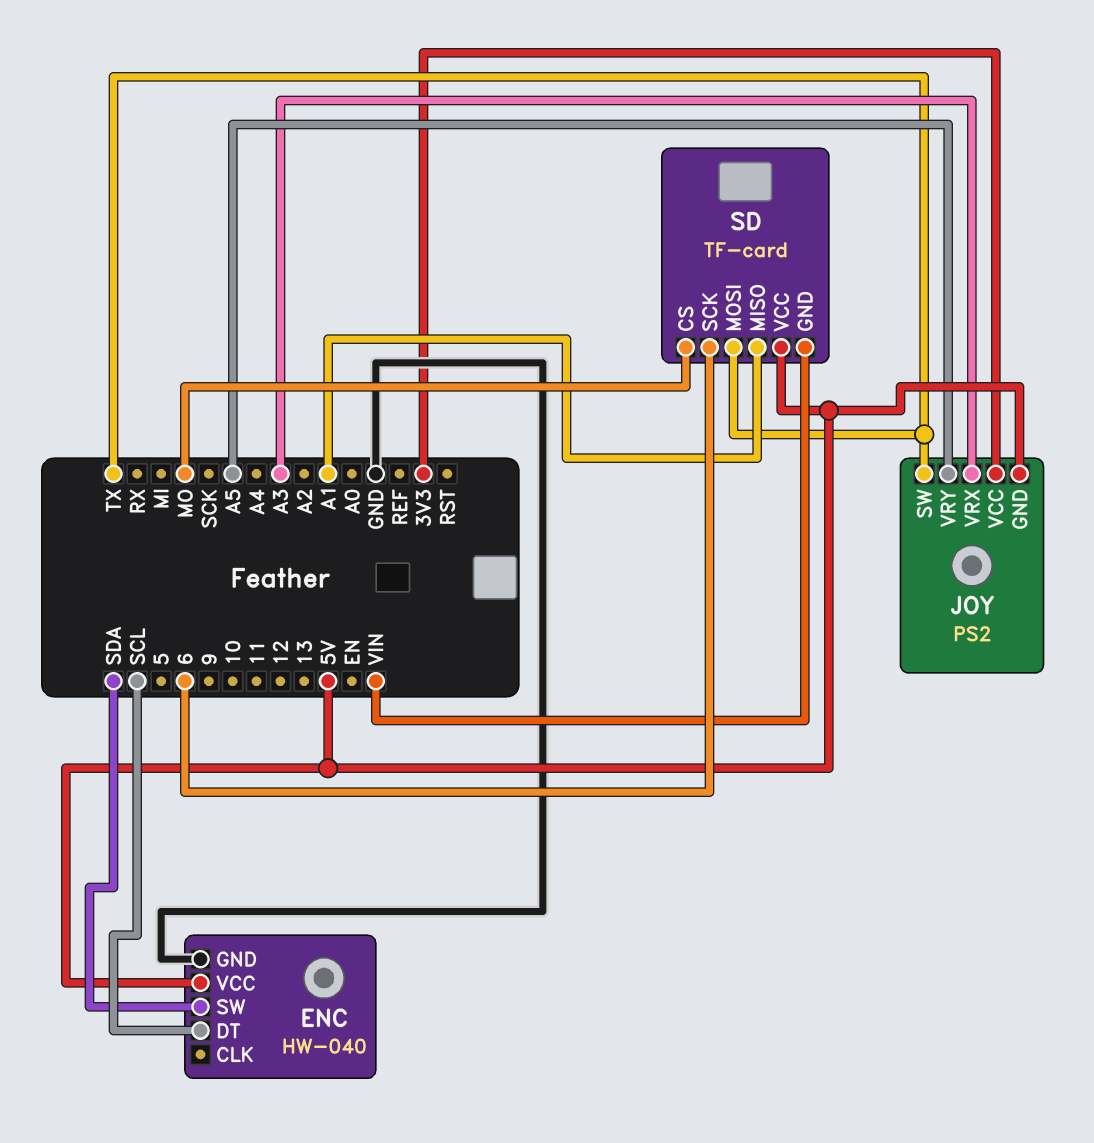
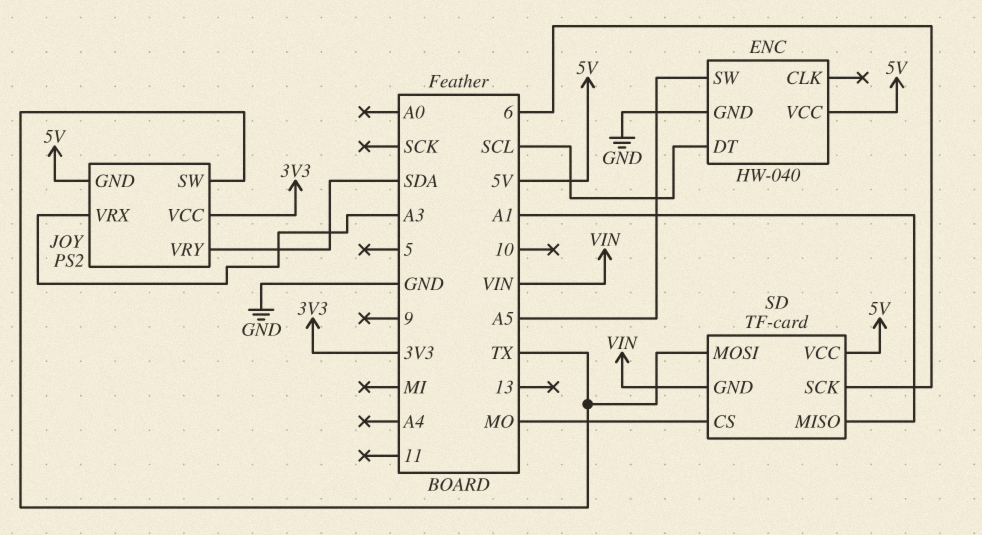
ENC pin SW: SDA -> A5
JOY pin VRY: A5 -> SDA

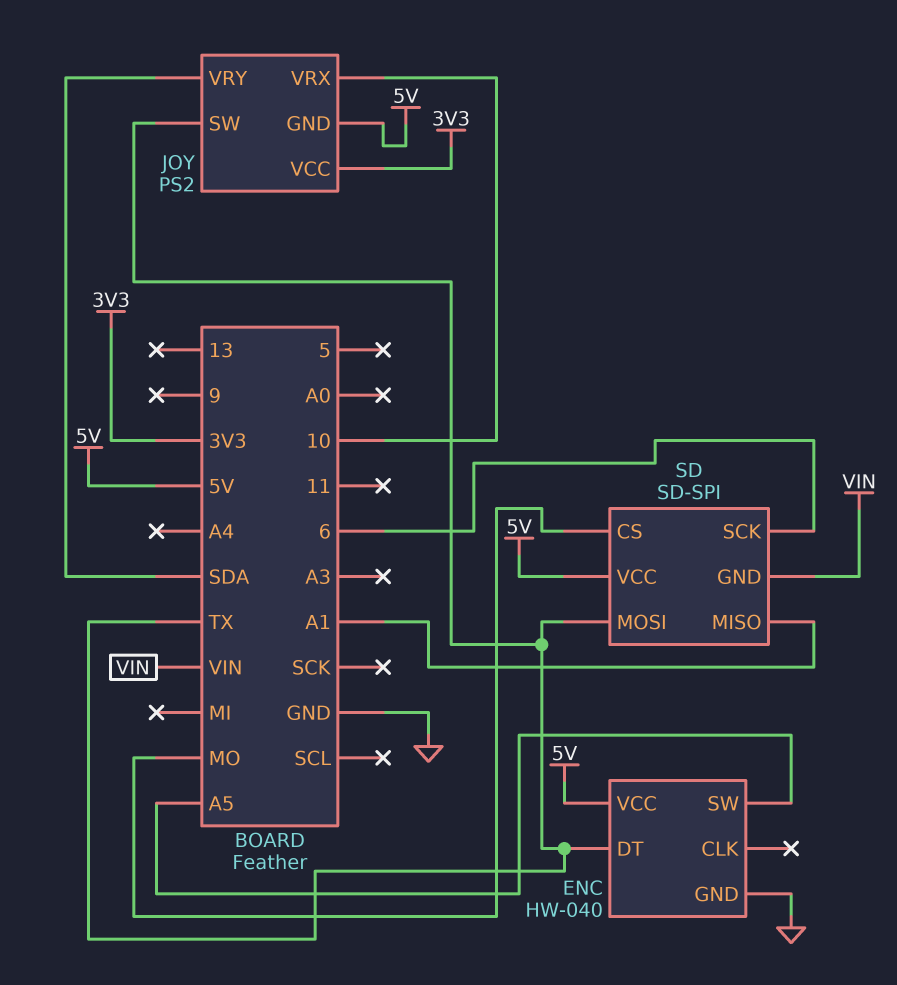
ENC pin DT: SCL -> TX
JOY pin VRX: A3 -> 10
SD: TF-card -> SD-SPI

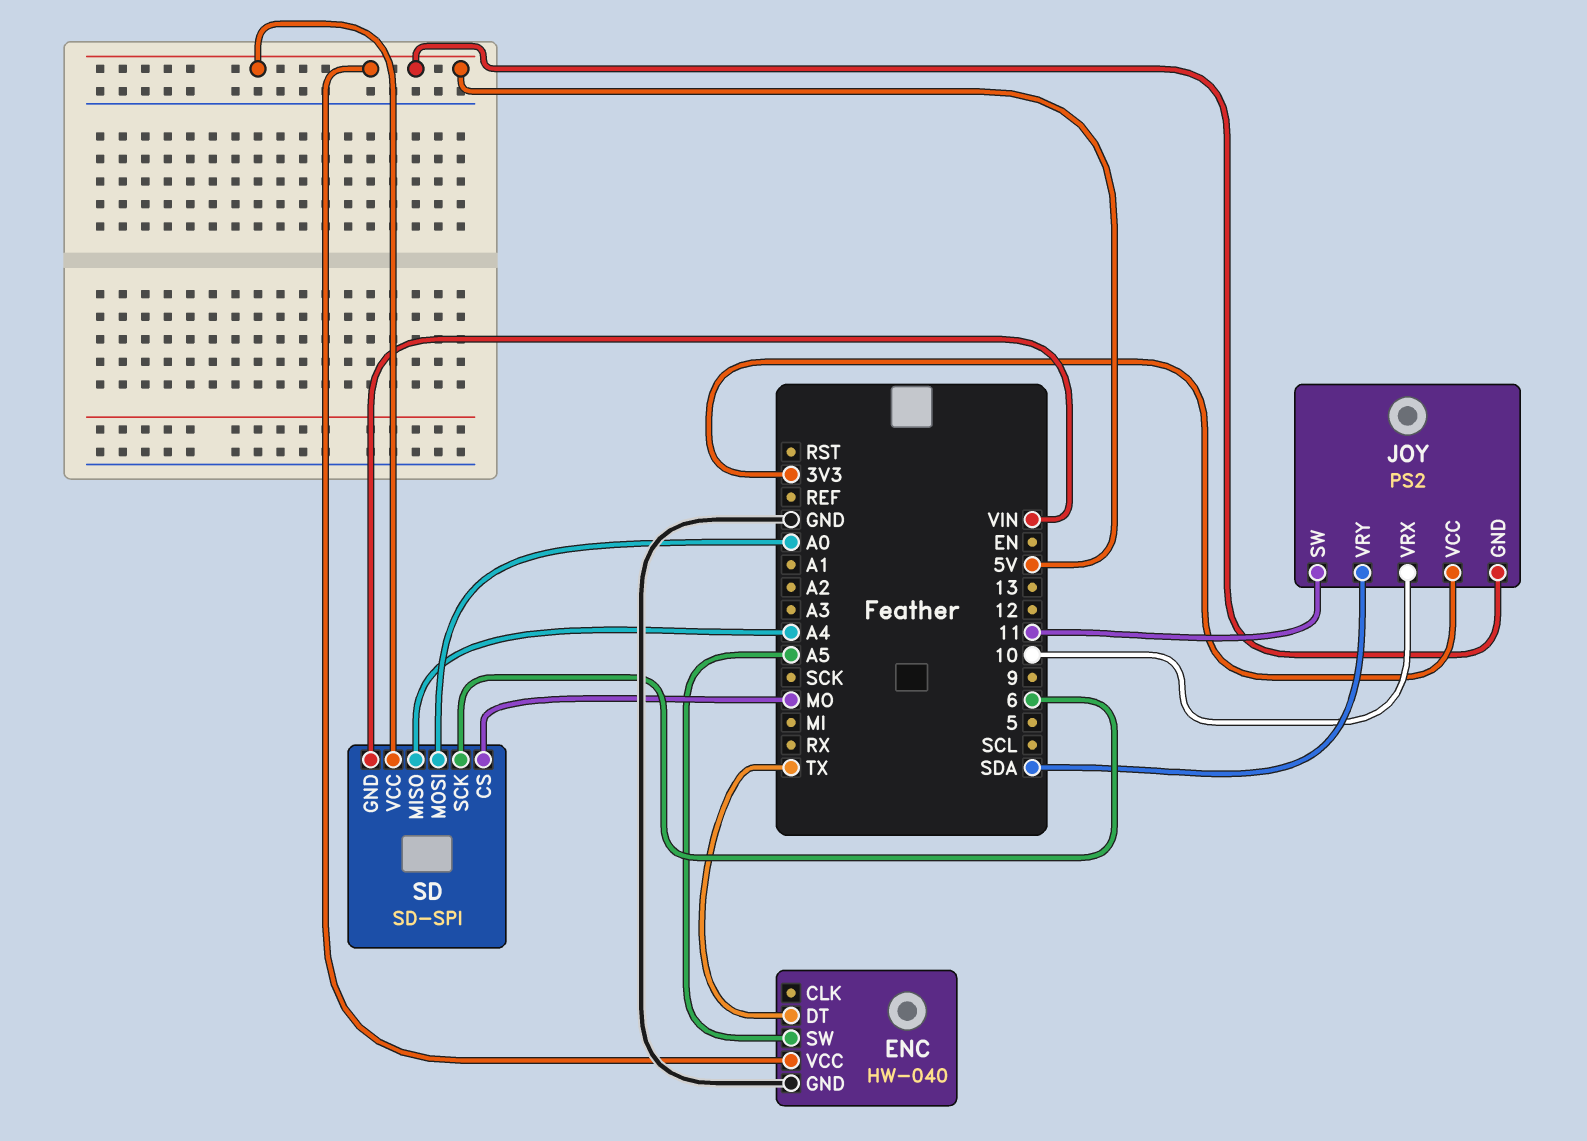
JOY pin SW: TX -> 11
SD pin MISO: A1 -> A4
SD pin MOSI: TX -> A0

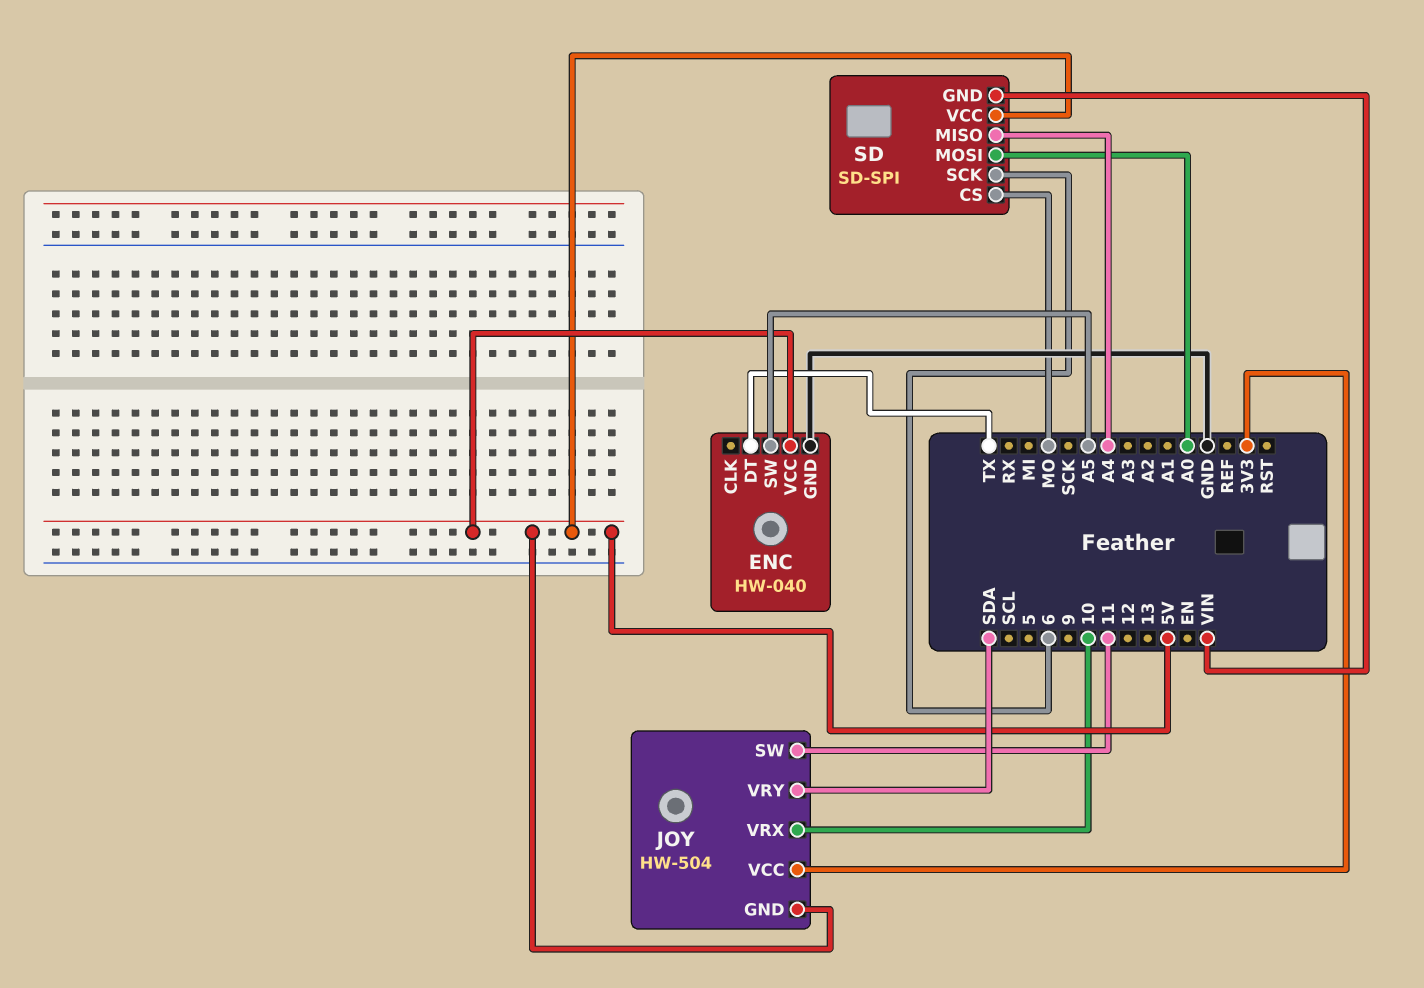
JOY: PS2 -> HW-504

